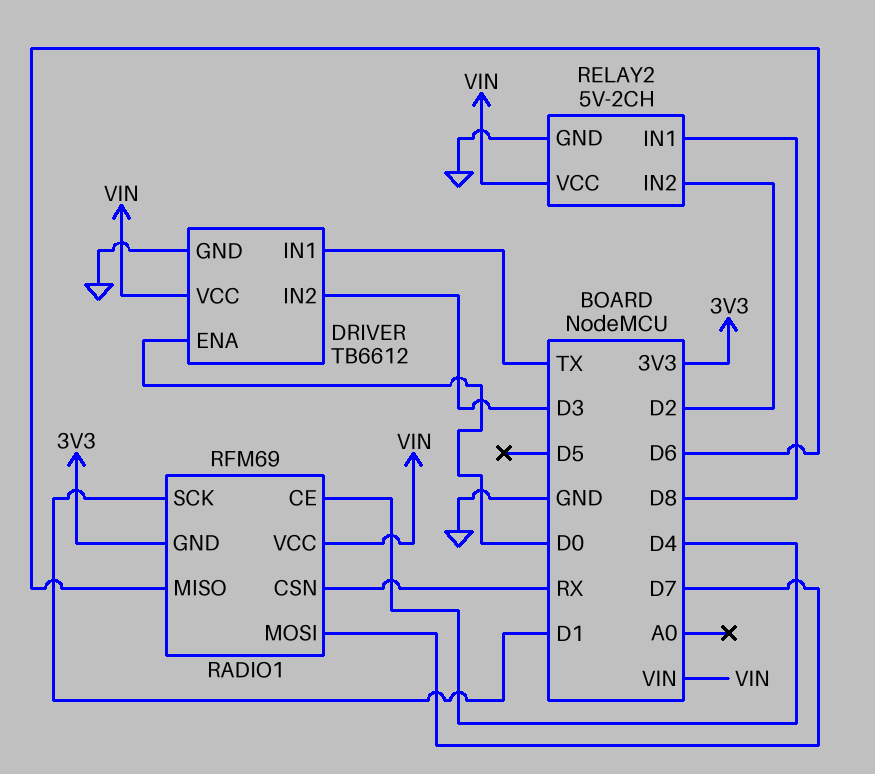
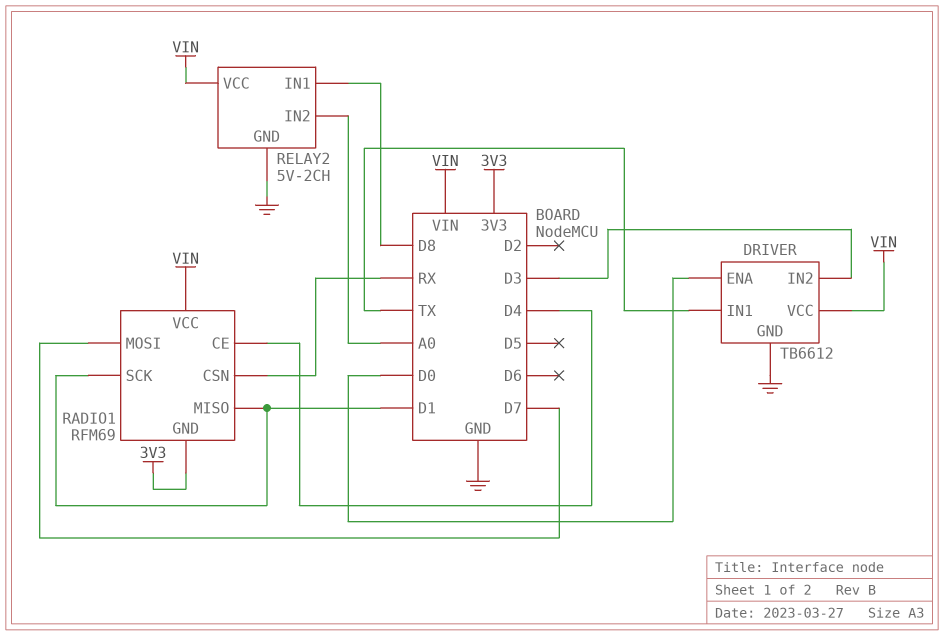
RADIO1 pin MISO: D6 -> D1
RELAY2 pin IN2: D2 -> A0

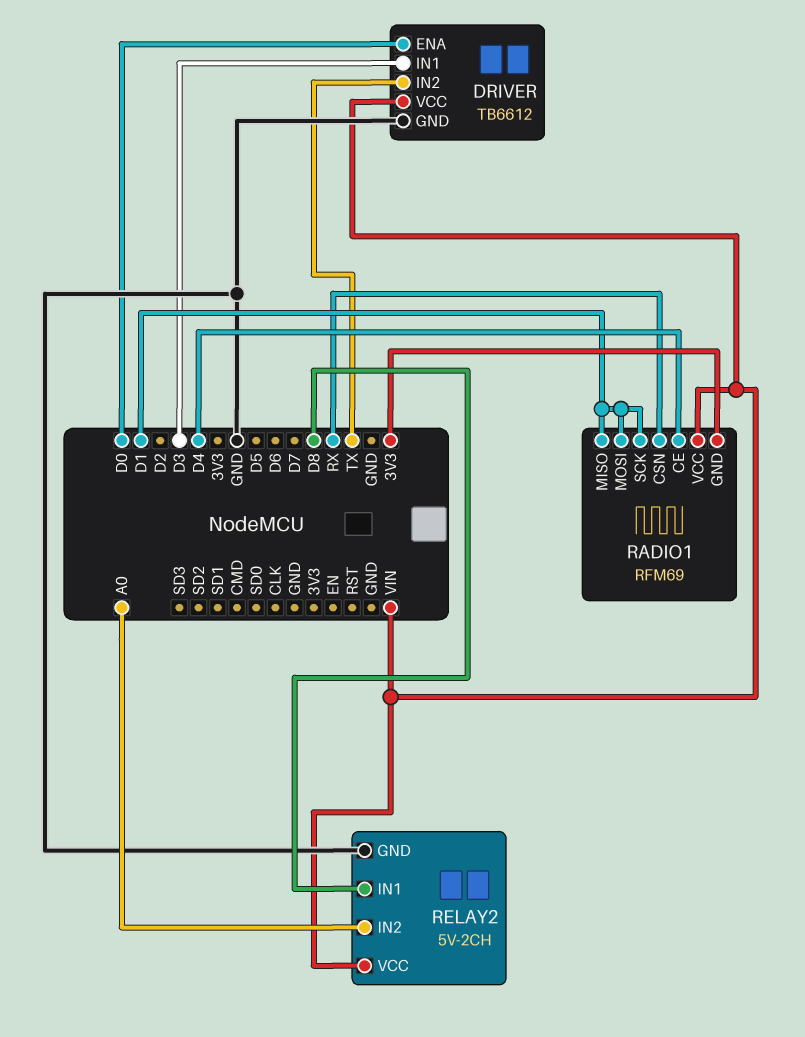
DRIVER pin IN1: TX -> D3
DRIVER pin IN2: D3 -> TX
RADIO1 pin MOSI: D7 -> D1

